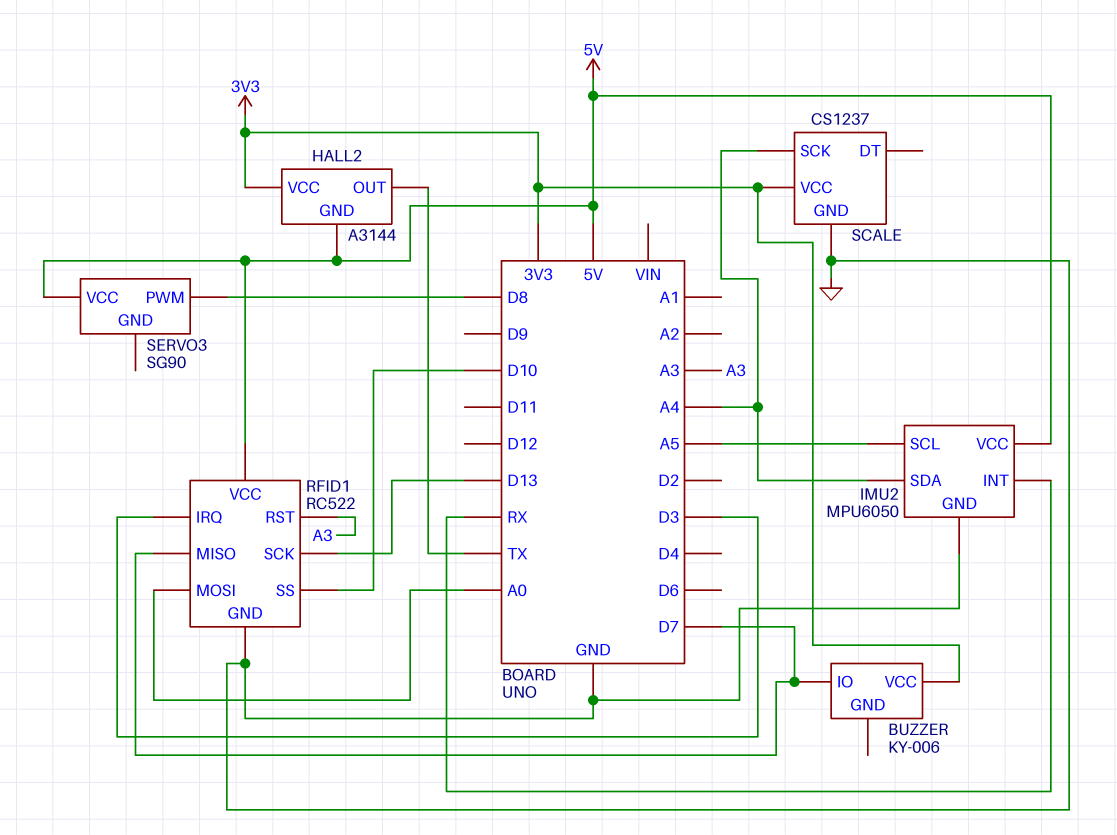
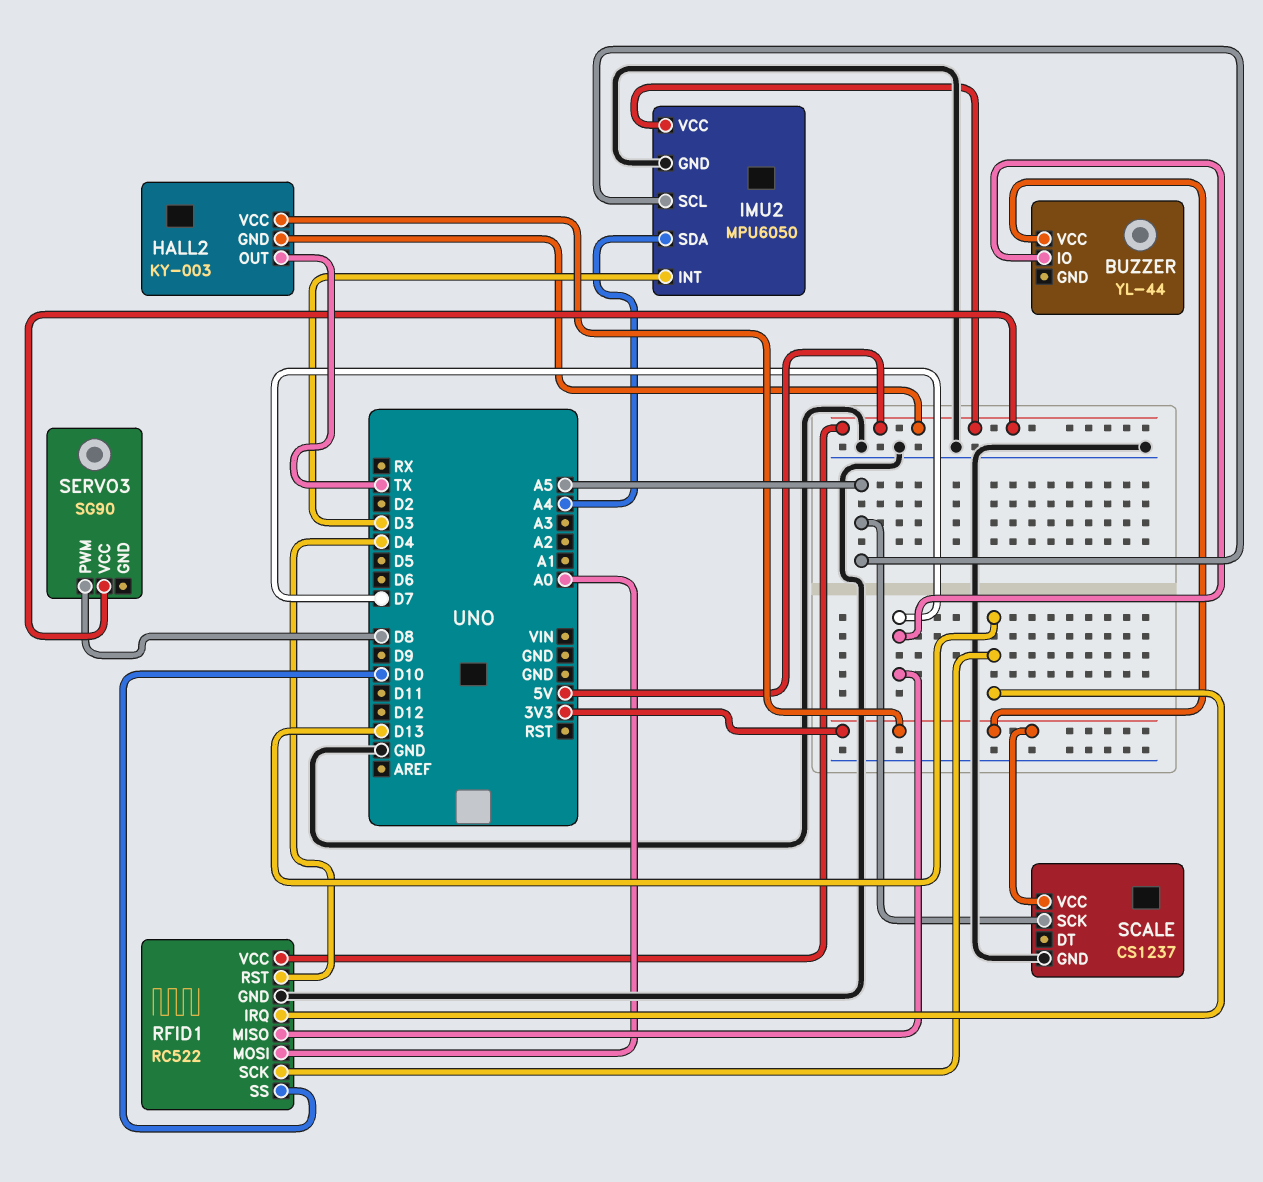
BUZZER: KY-006 -> YL-44
HALL2: A3144 -> KY-003
IMU2 pin INT: RX -> D3
RFID1 pin IRQ: D3 -> D13
RFID1 pin RST: A3 -> D4
SCALE pin SCK: A4 -> A5

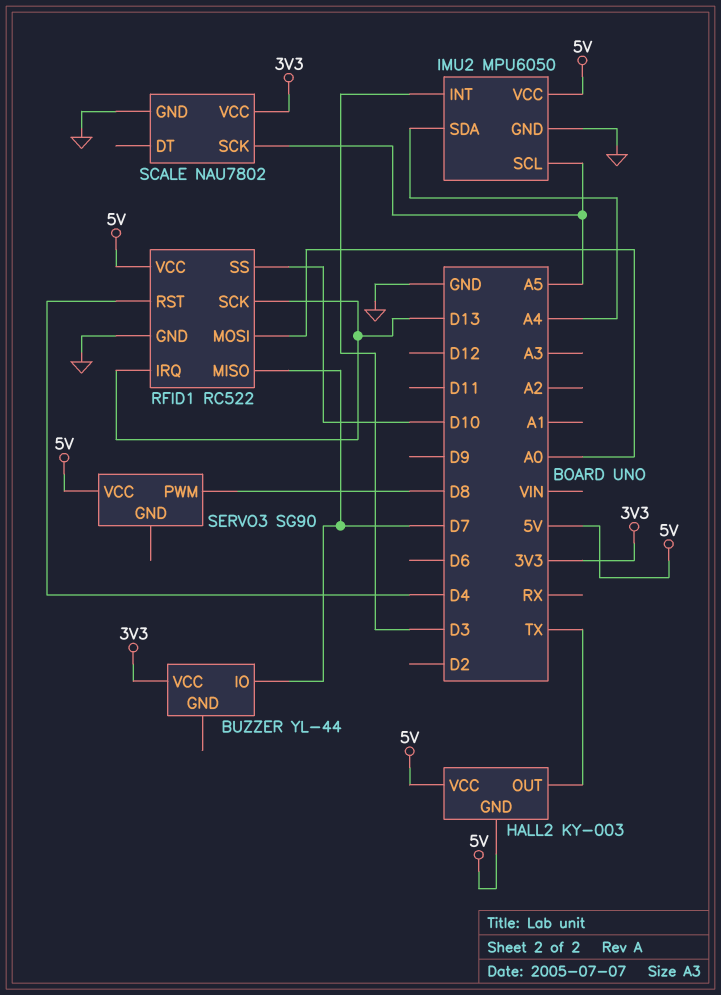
HALL2 pin VCC: 3V3 -> 5V
SCALE: CS1237 -> NAU7802

